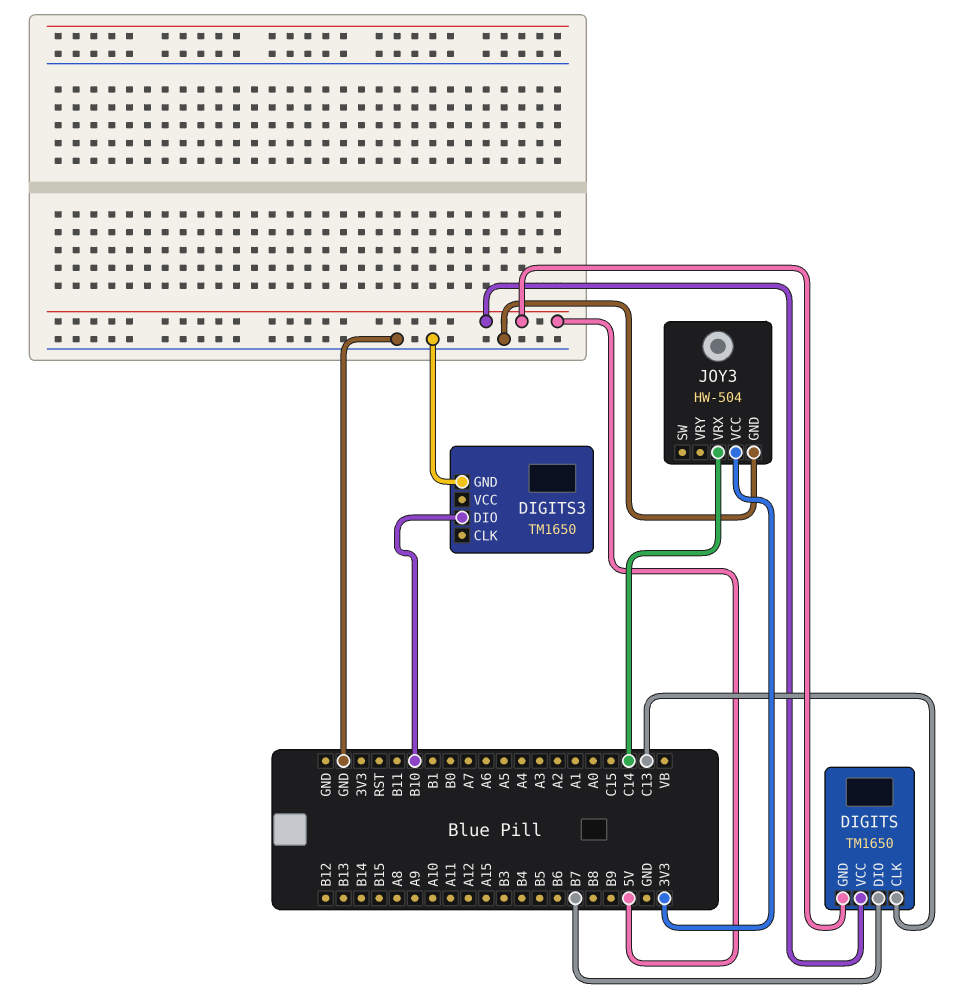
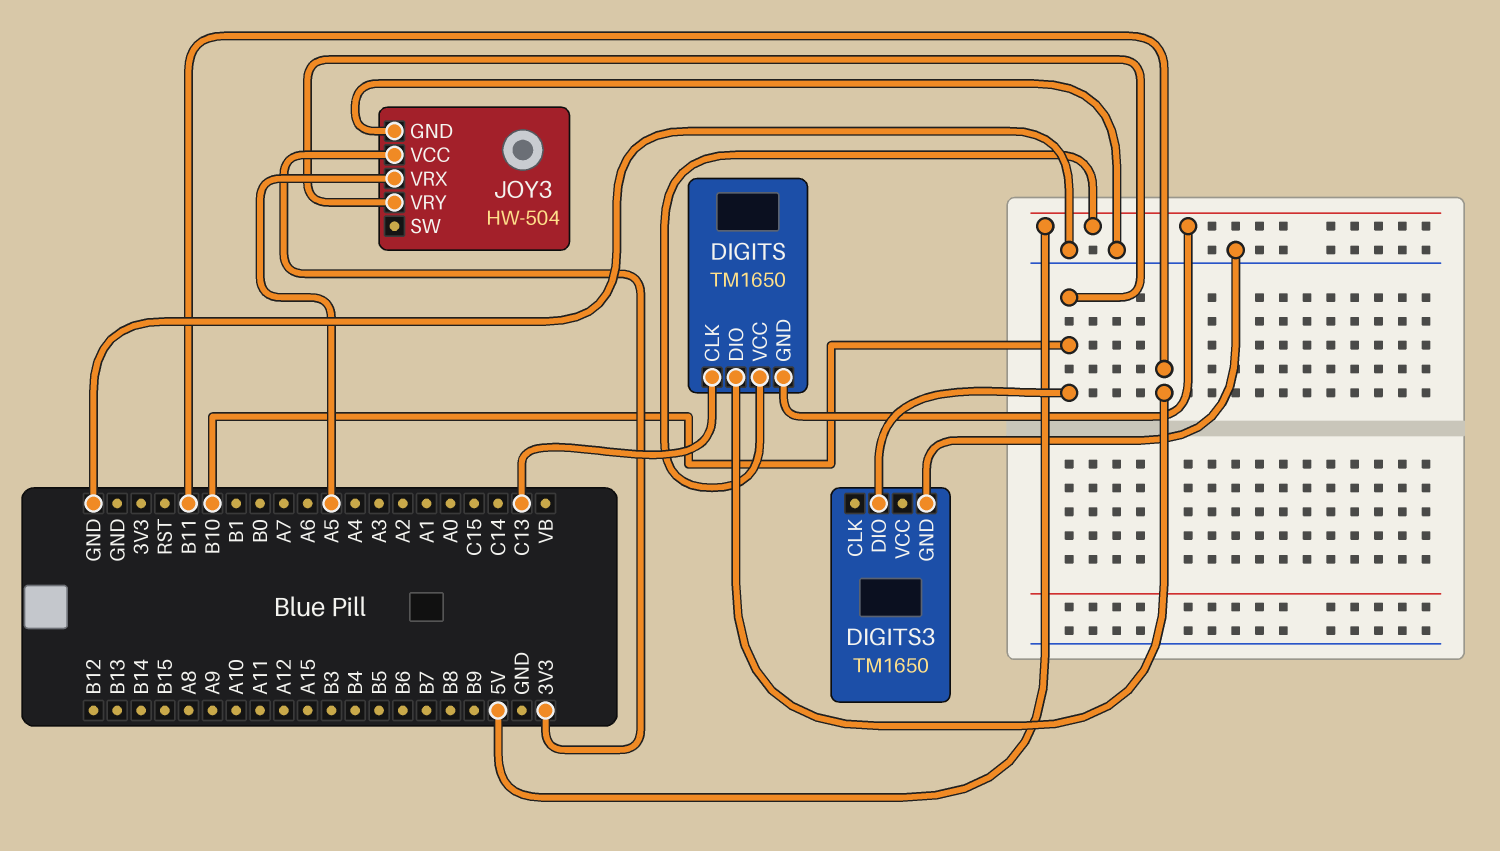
DIGITS pin DIO: B7 -> B11
JOY3 pin VRX: C14 -> A5
JOY3 pin VRY: none -> B10

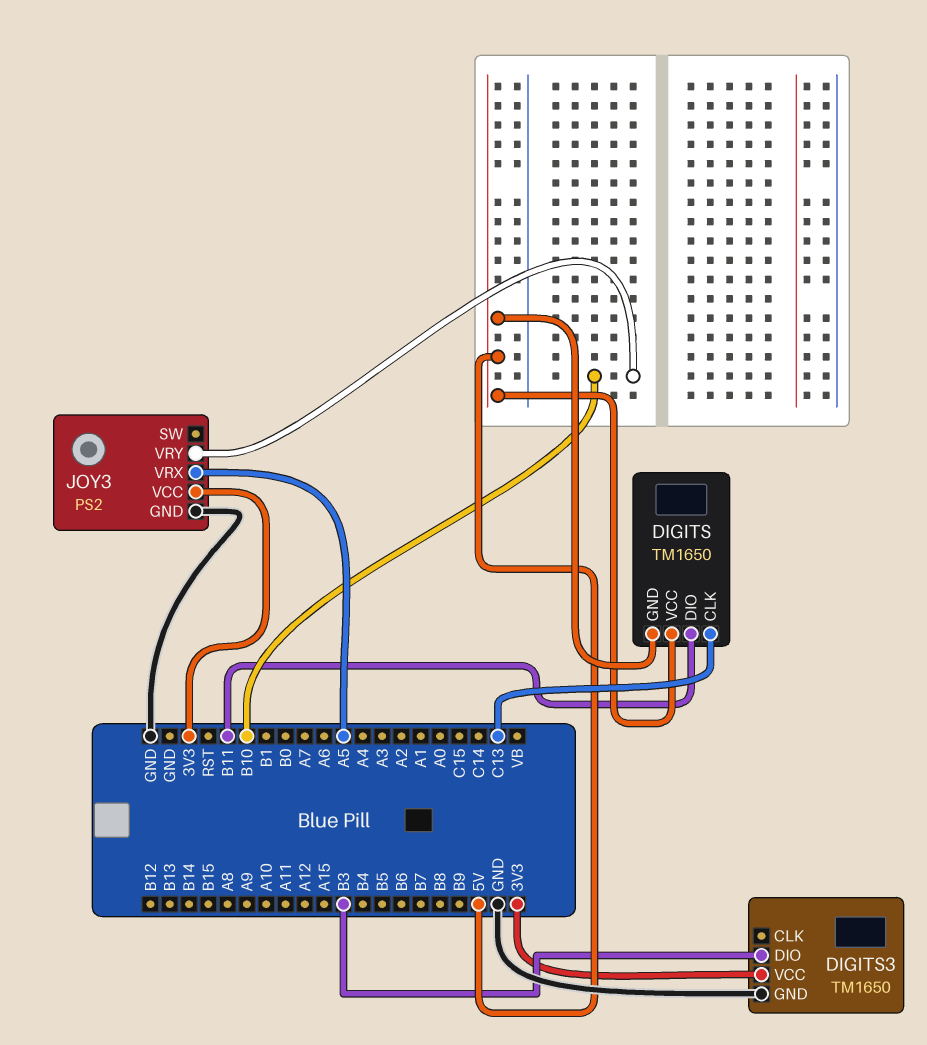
DIGITS3 pin DIO: B10 -> B3
DIGITS3 pin VCC: none -> 3V3
JOY3: HW-504 -> PS2

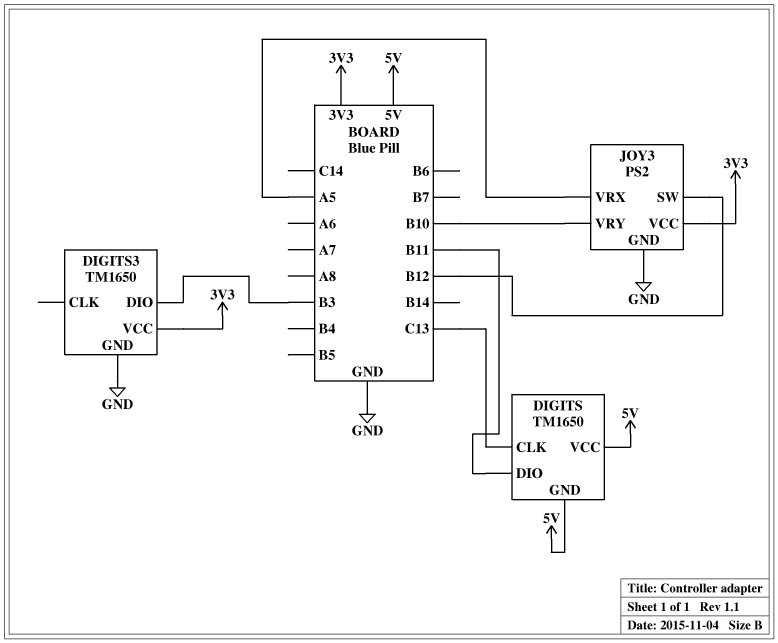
JOY3 pin SW: none -> B12

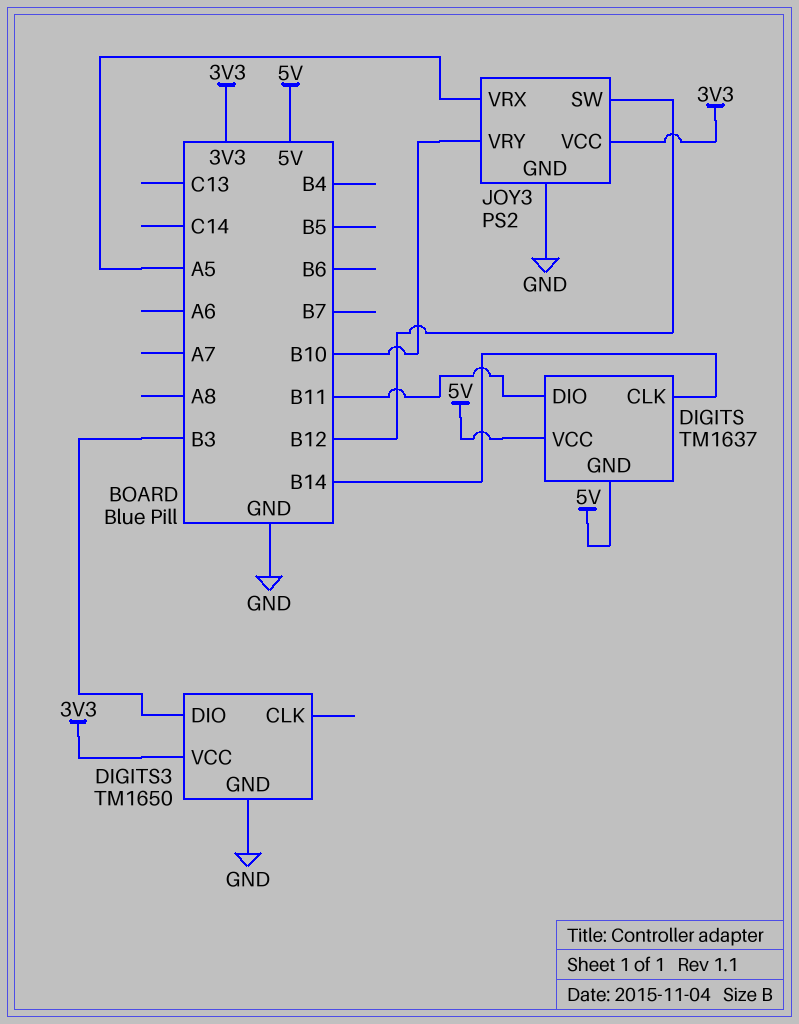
DIGITS: TM1650 -> TM1637
DIGITS pin CLK: C13 -> B14

